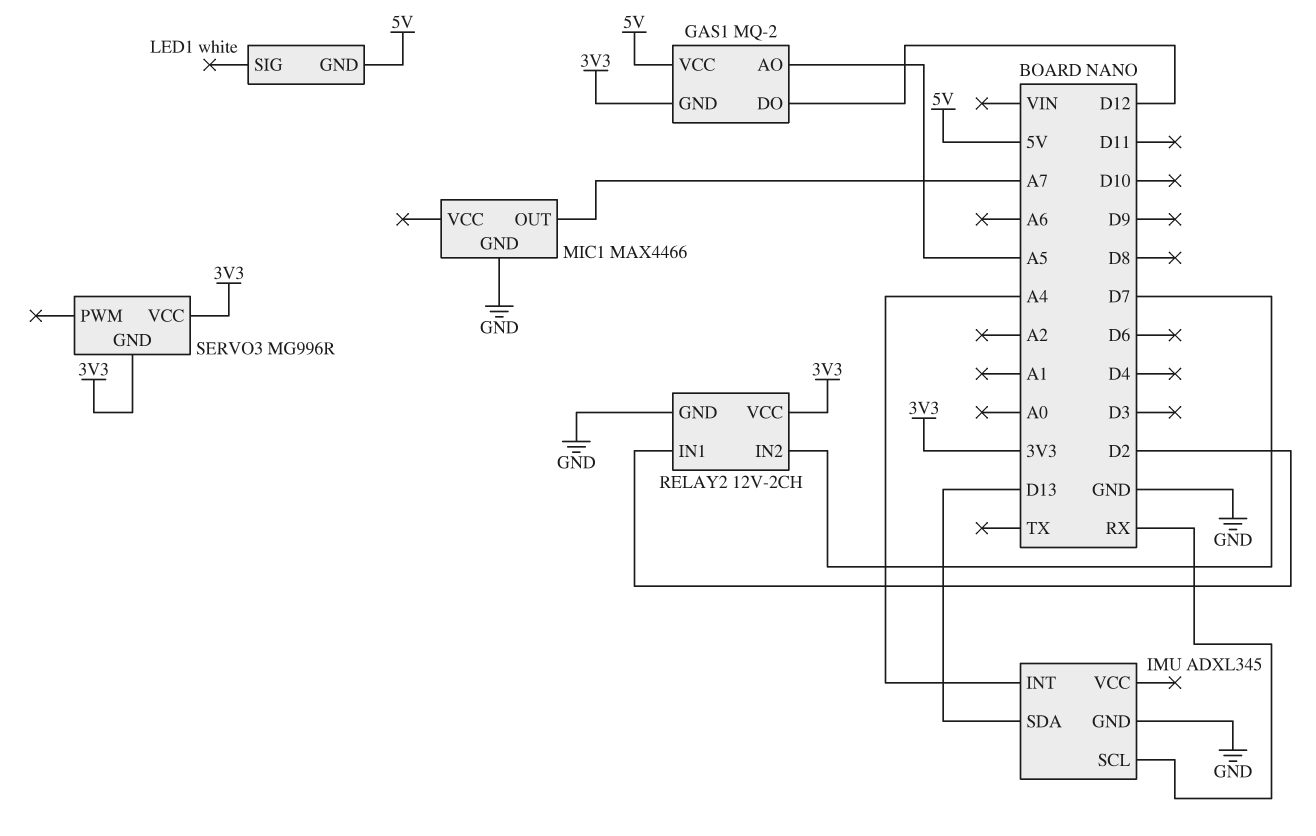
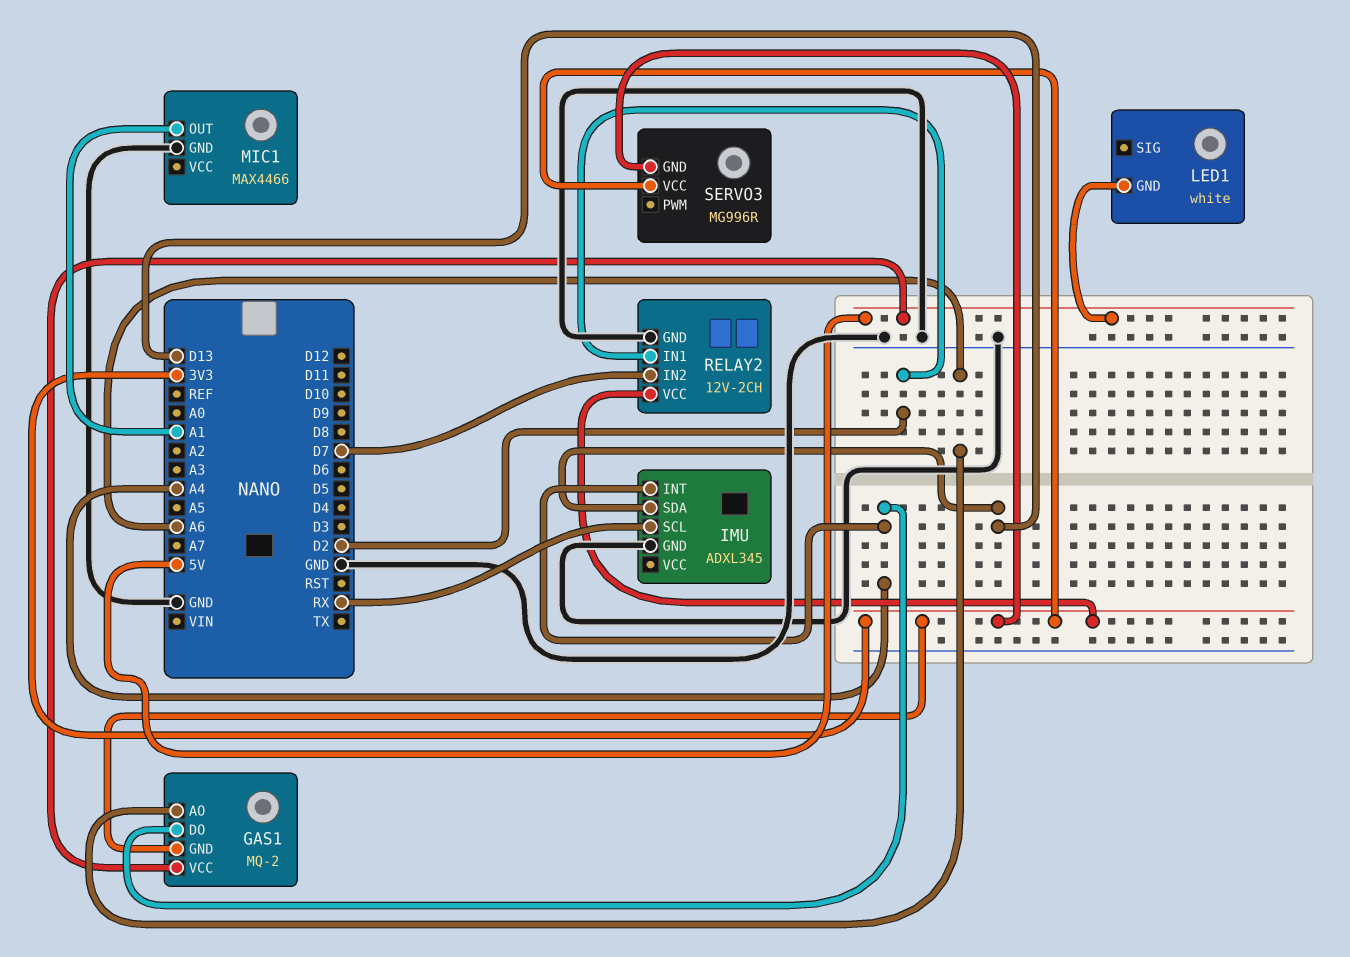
GAS1 pin AO: A5 -> A6
GAS1 pin DO: D12 -> A4
MIC1 pin OUT: A7 -> A1

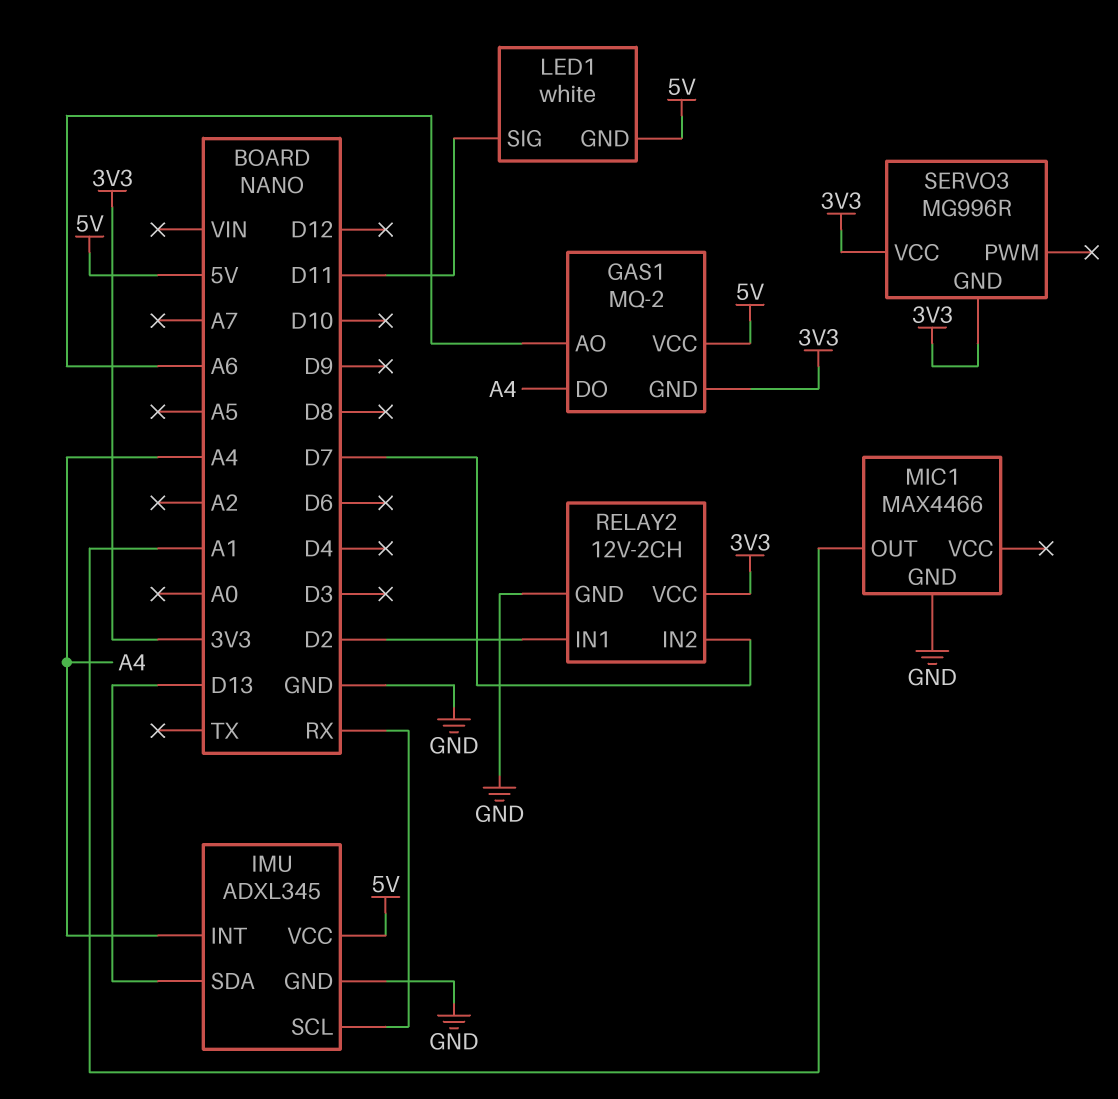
IMU pin VCC: none -> 5V
LED1 pin SIG: none -> D11

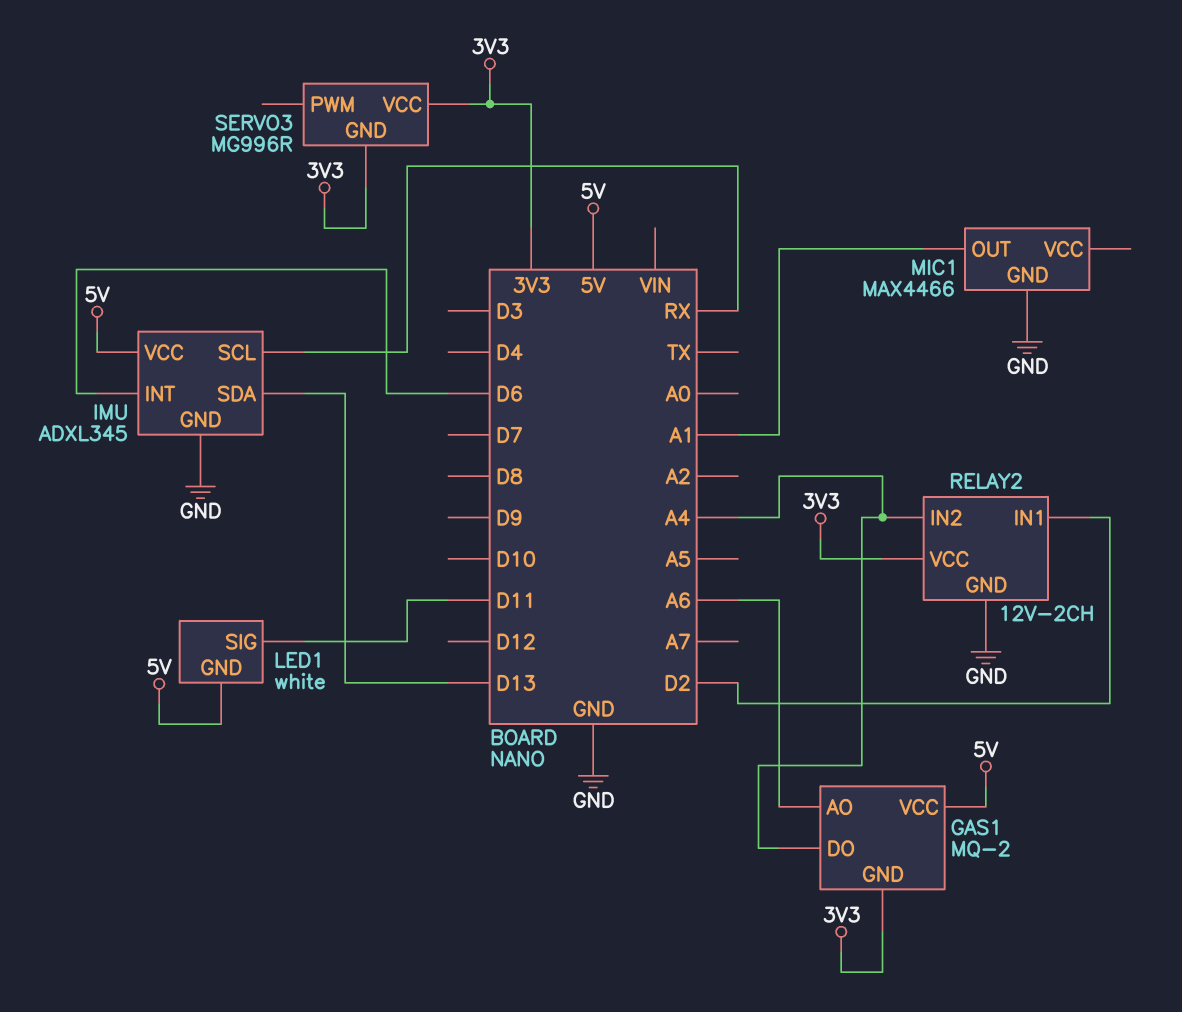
IMU pin INT: A4 -> D6
RELAY2 pin IN2: D7 -> A4

